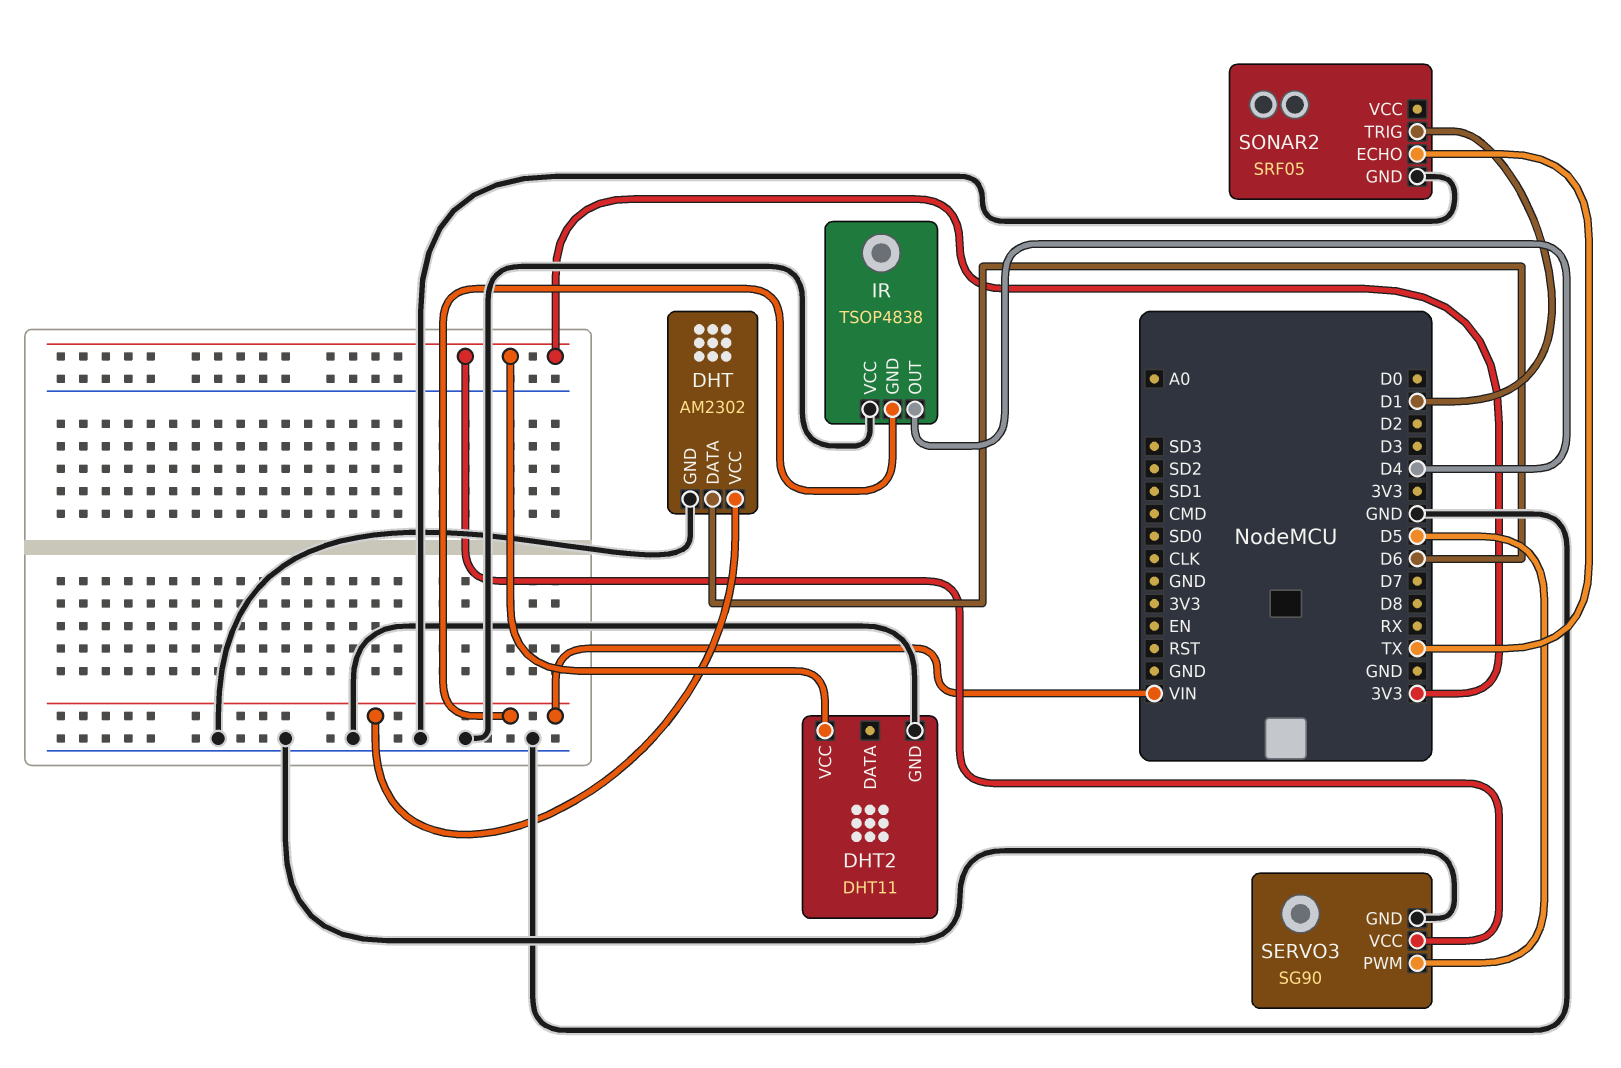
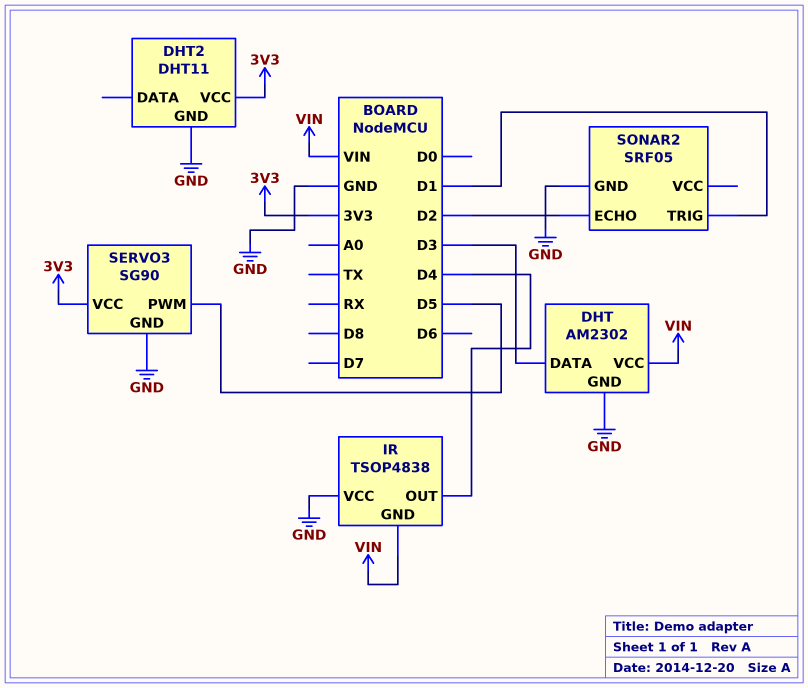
DHT pin DATA: D6 -> D3
SONAR2 pin ECHO: TX -> D2

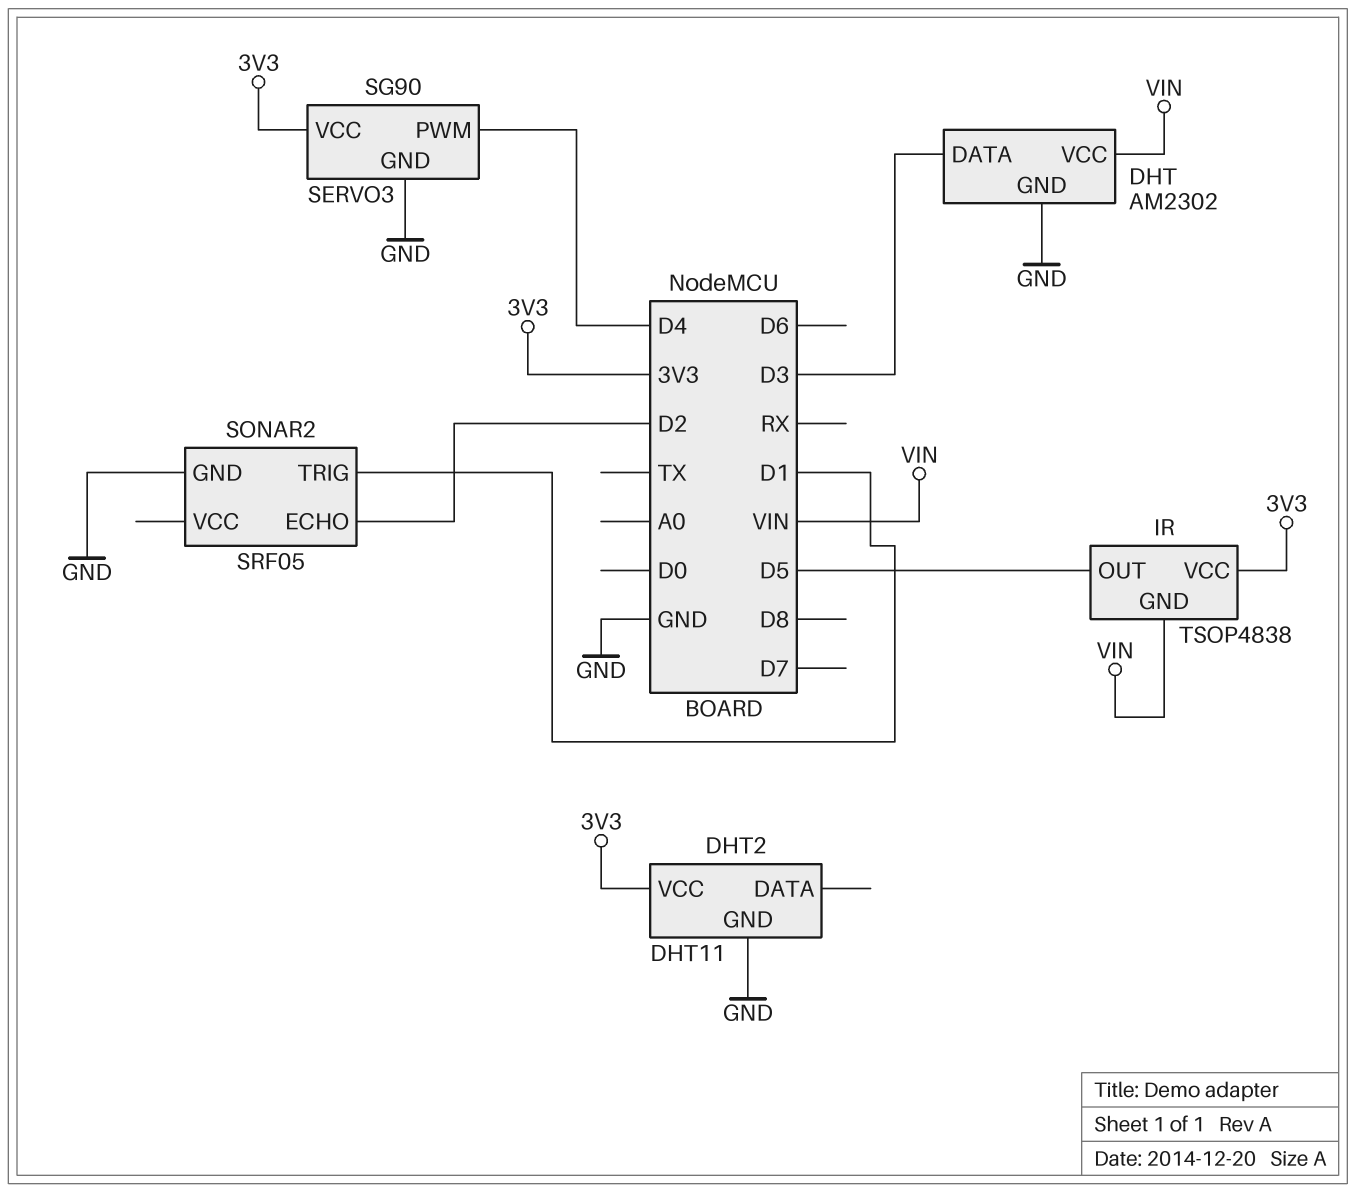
IR pin OUT: D4 -> D5
IR pin VCC: GND -> 3V3
SERVO3 pin PWM: D5 -> D4

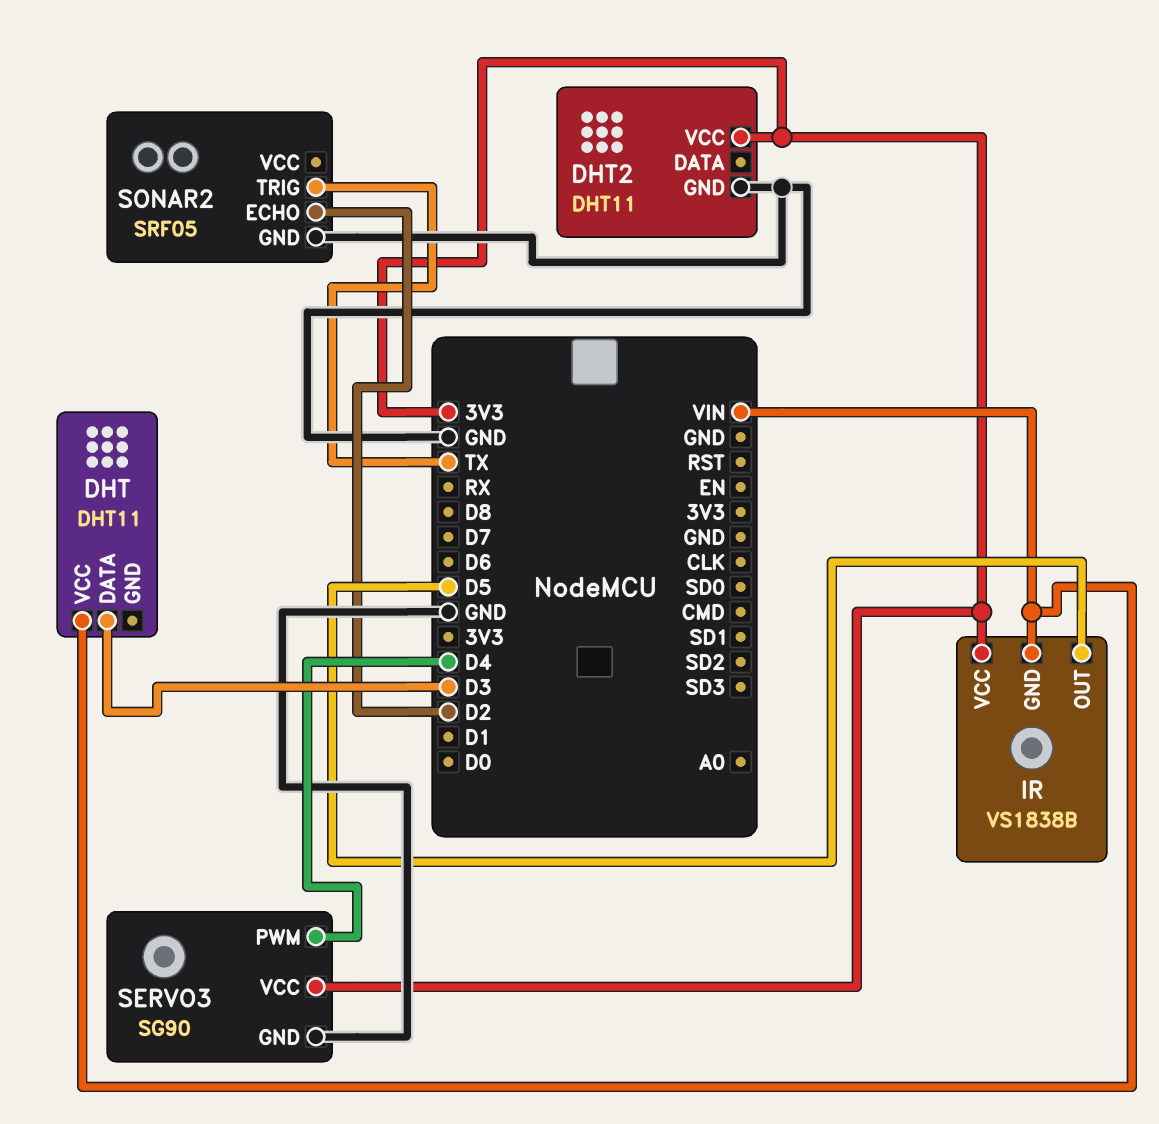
DHT: AM2302 -> DHT11
DHT pin GND: GND -> none
IR: TSOP4838 -> VS1838B
SONAR2 pin TRIG: D1 -> TX

